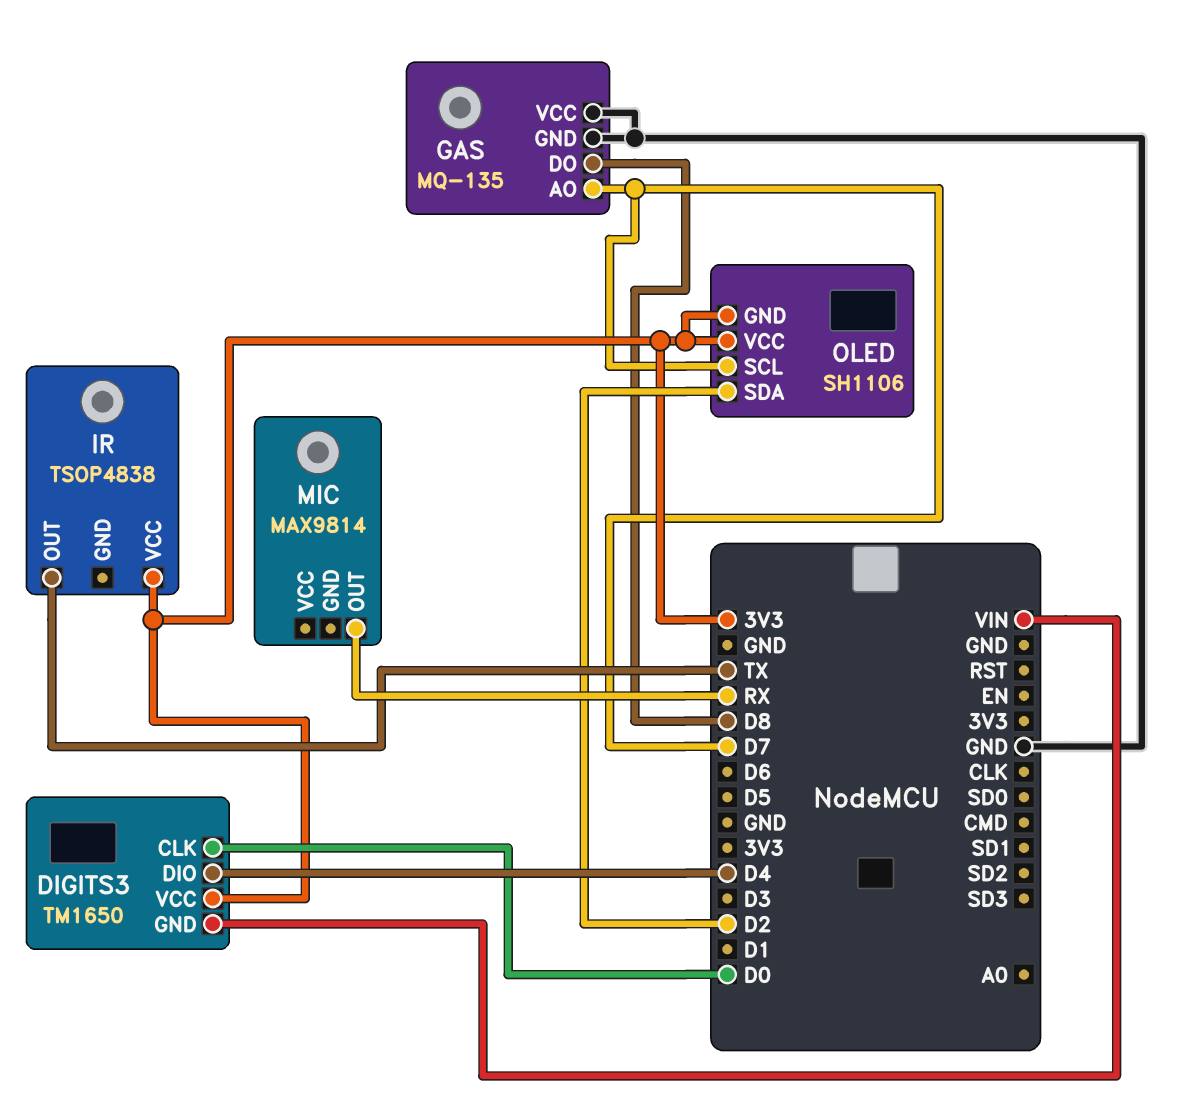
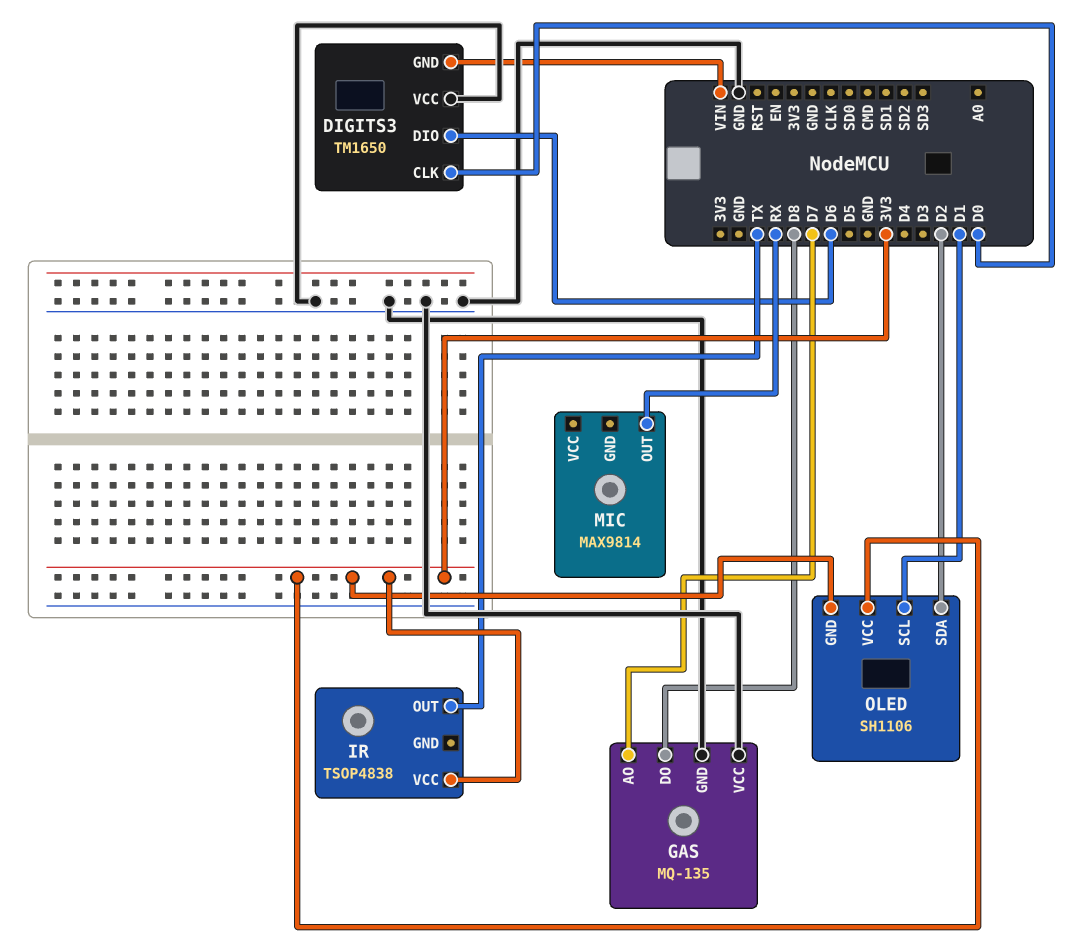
DIGITS3 pin DIO: D4 -> D6
DIGITS3 pin VCC: 3V3 -> GND
OLED pin SCL: D7 -> D1

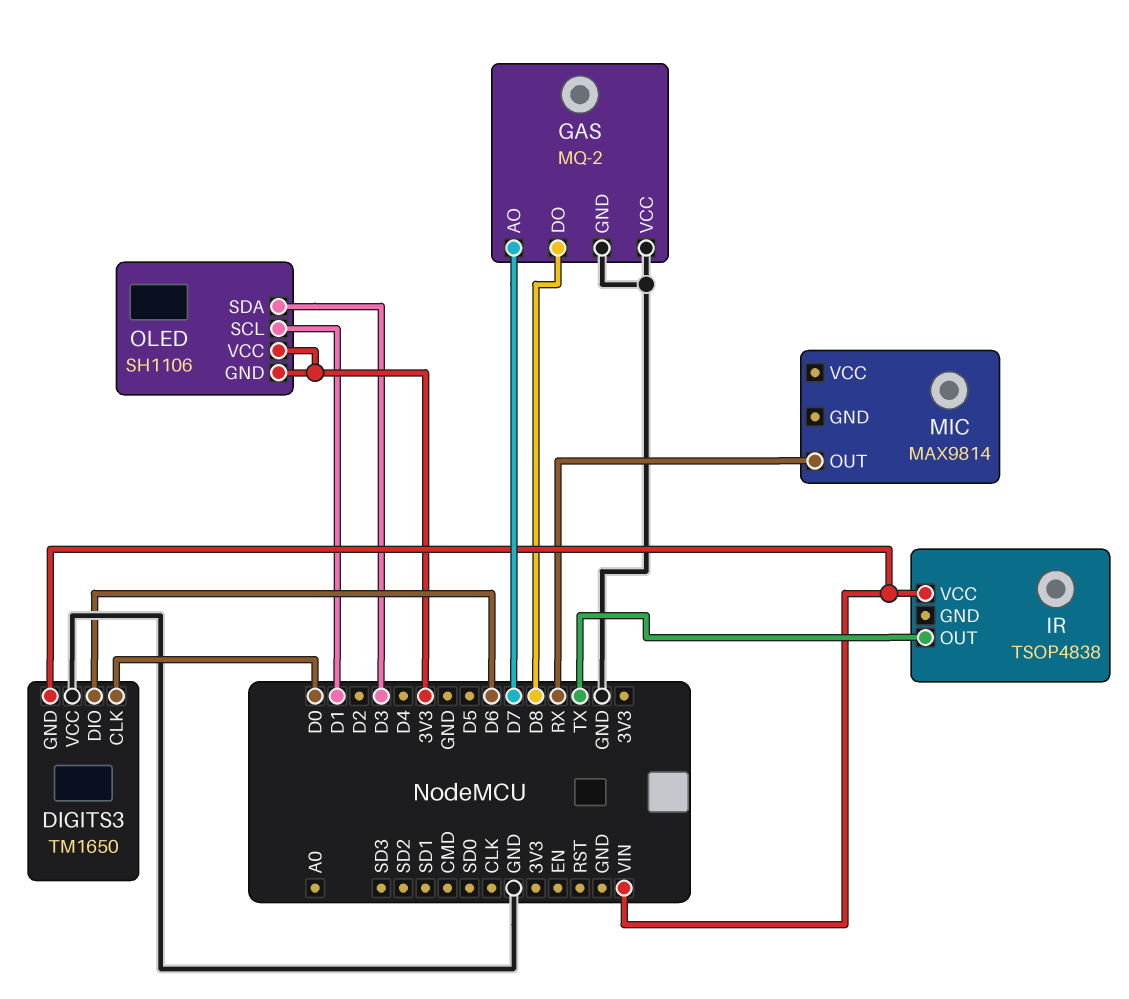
GAS: MQ-135 -> MQ-2
IR pin VCC: 3V3 -> VIN
OLED pin SDA: D2 -> D3

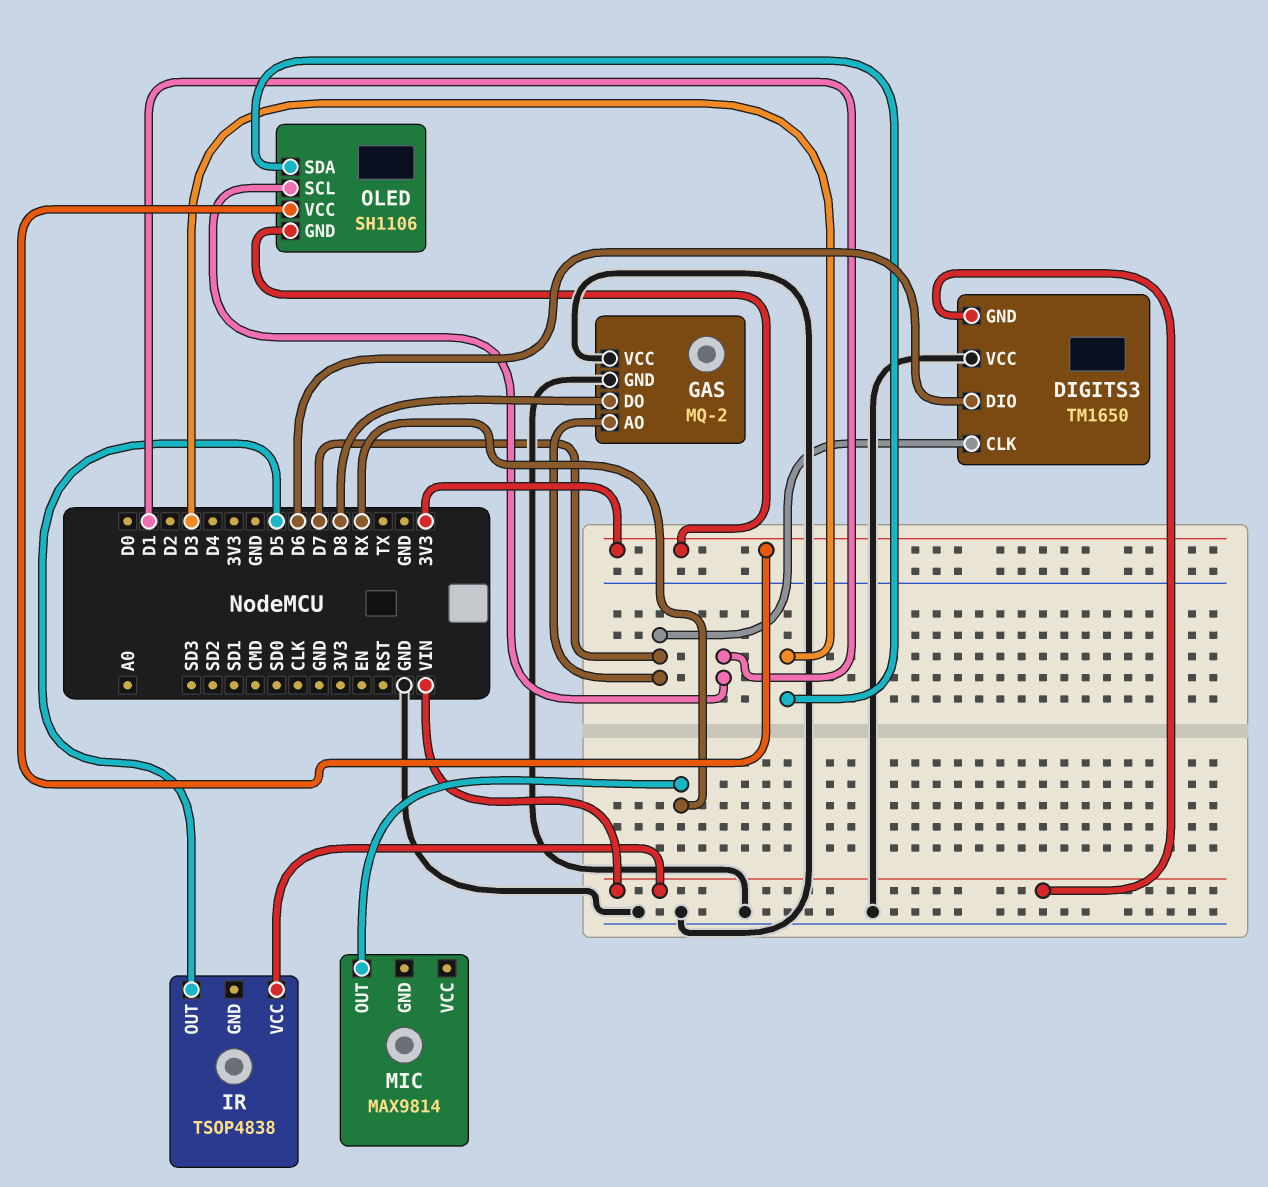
DIGITS3 pin CLK: D0 -> D7
IR pin OUT: TX -> D5

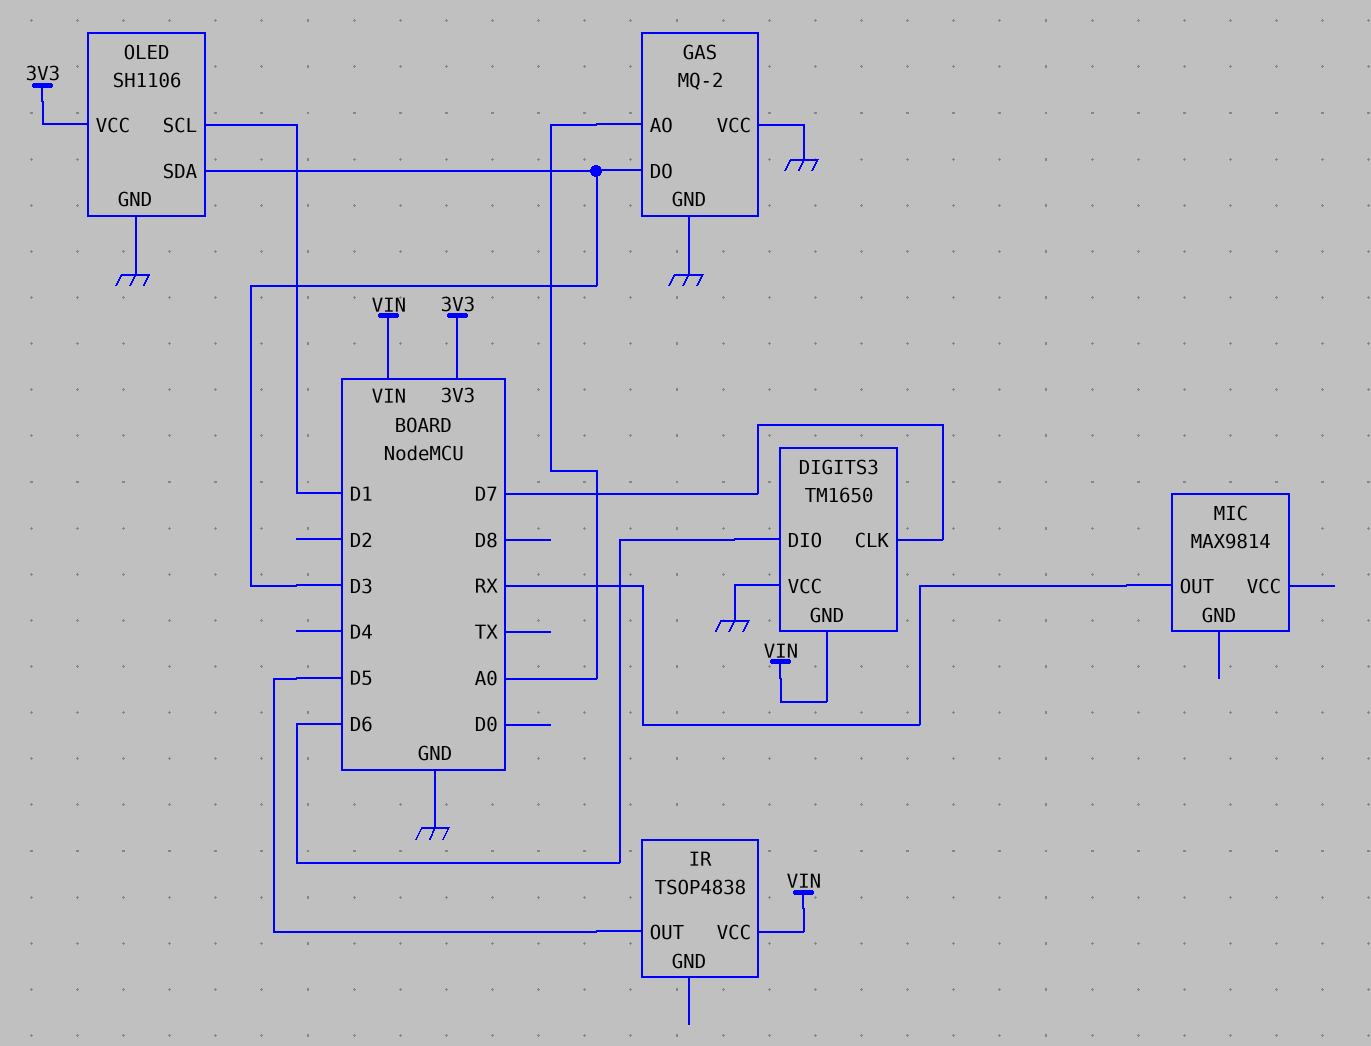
GAS pin AO: D7 -> A0
GAS pin DO: D8 -> D3
OLED pin GND: 3V3 -> GND

